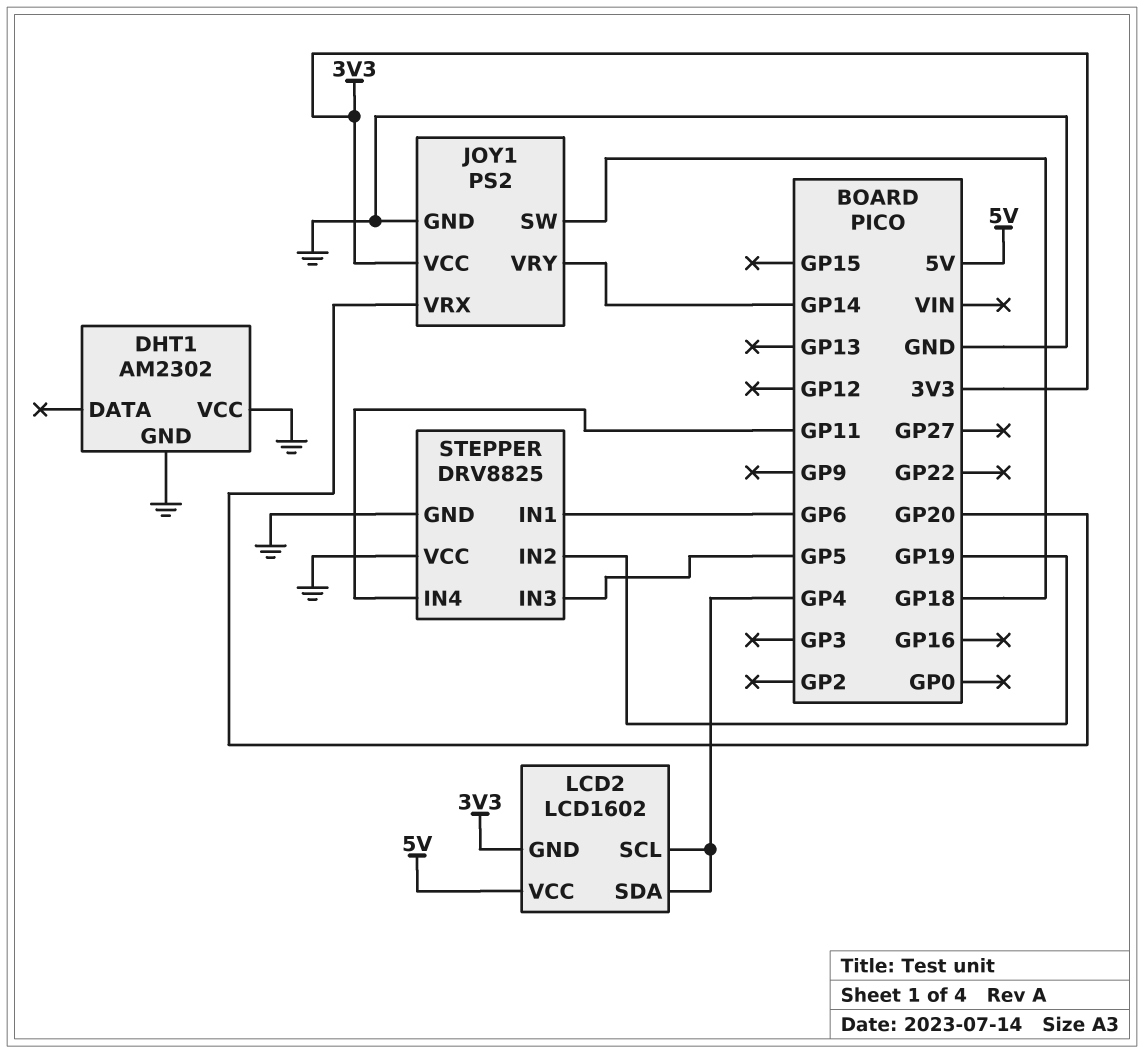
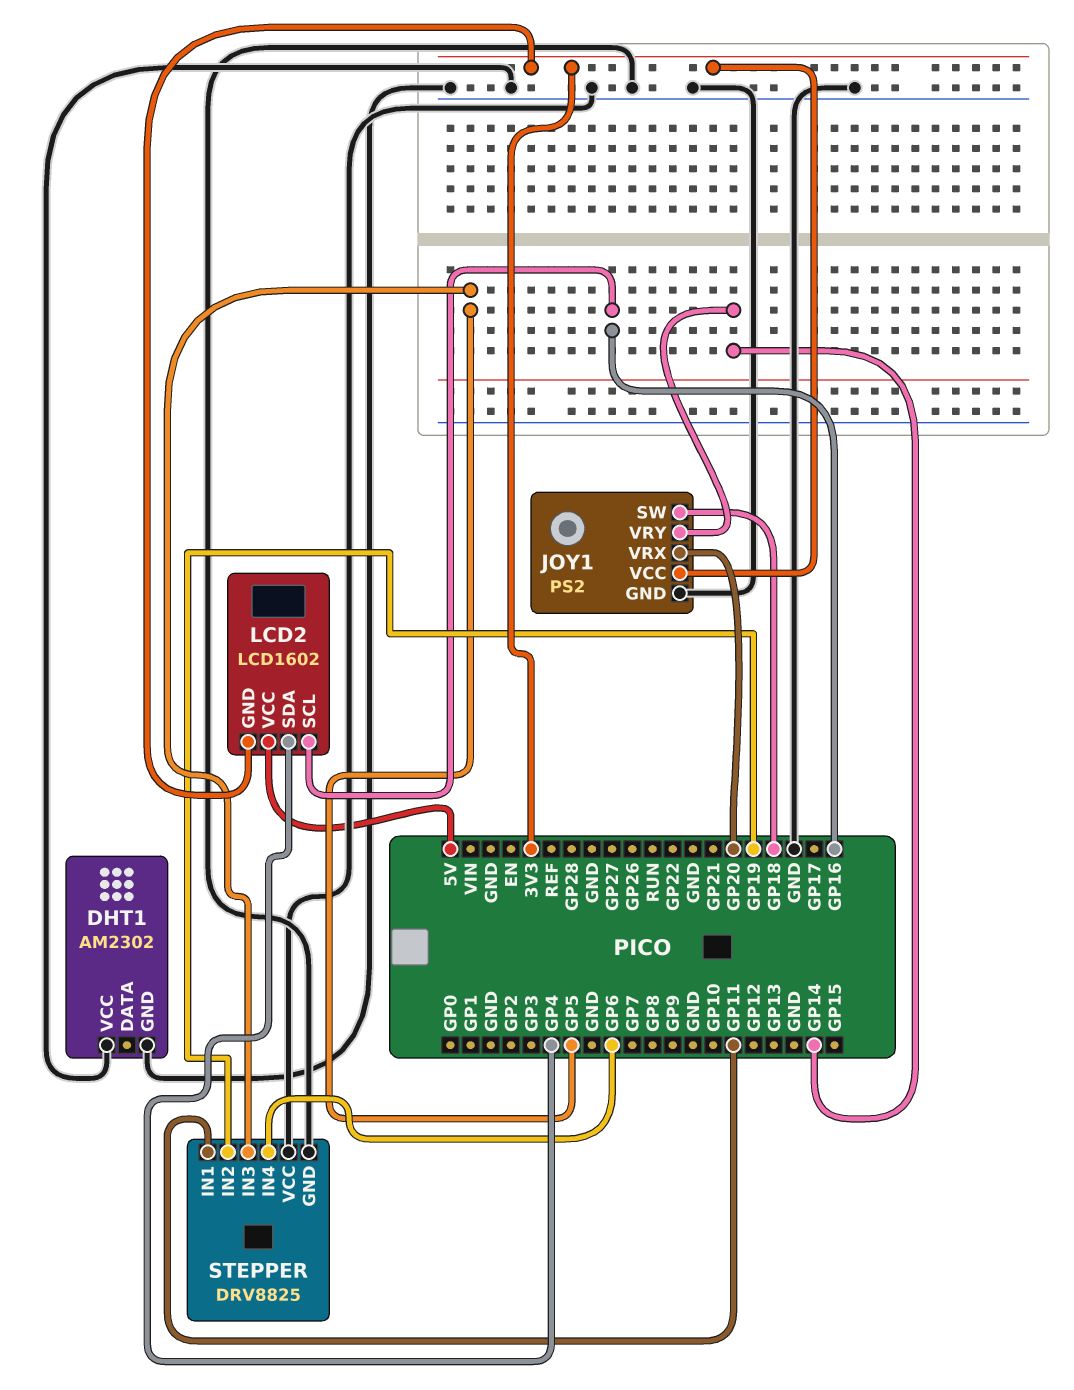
LCD2 pin SCL: GP4 -> GP16
STEPPER pin IN1: GP6 -> GP11
STEPPER pin IN4: GP11 -> GP6

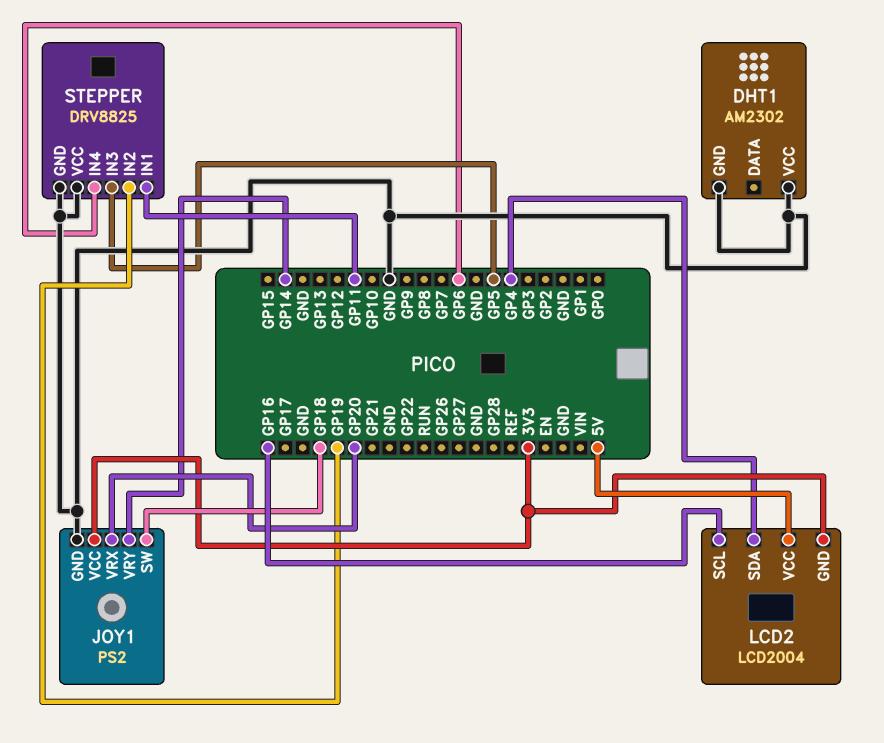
LCD2: LCD1602 -> LCD2004

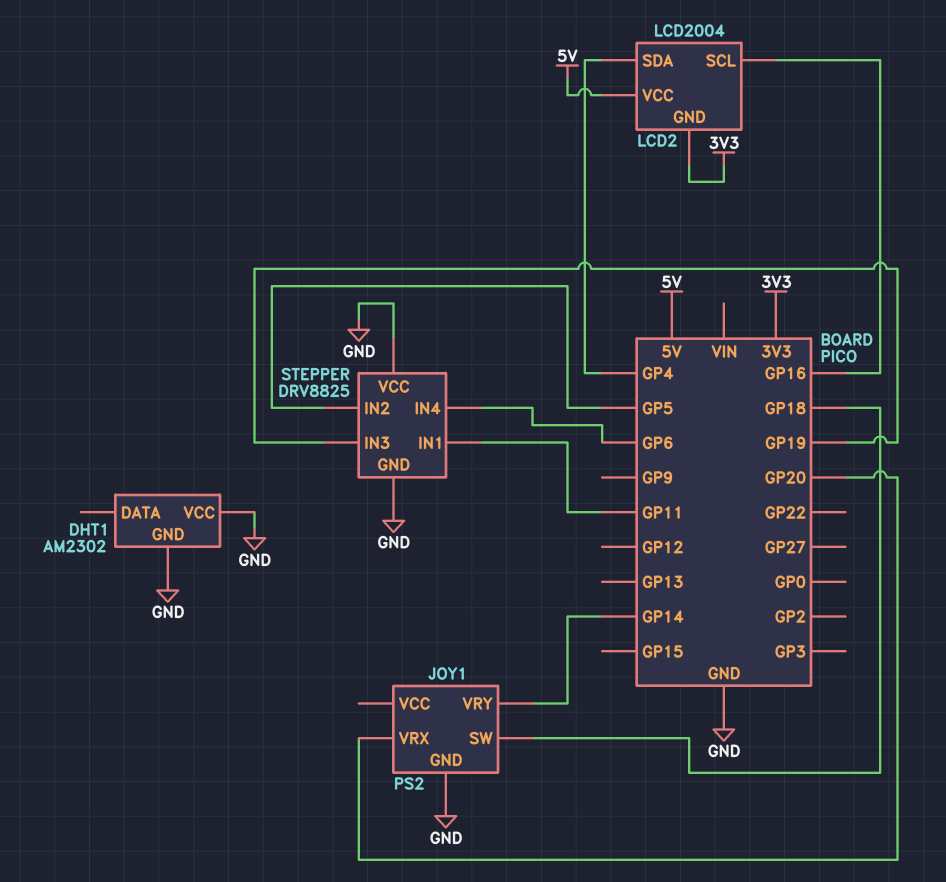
JOY1 pin VCC: 3V3 -> none
STEPPER pin IN2: GP19 -> GP5
STEPPER pin IN3: GP5 -> GP19

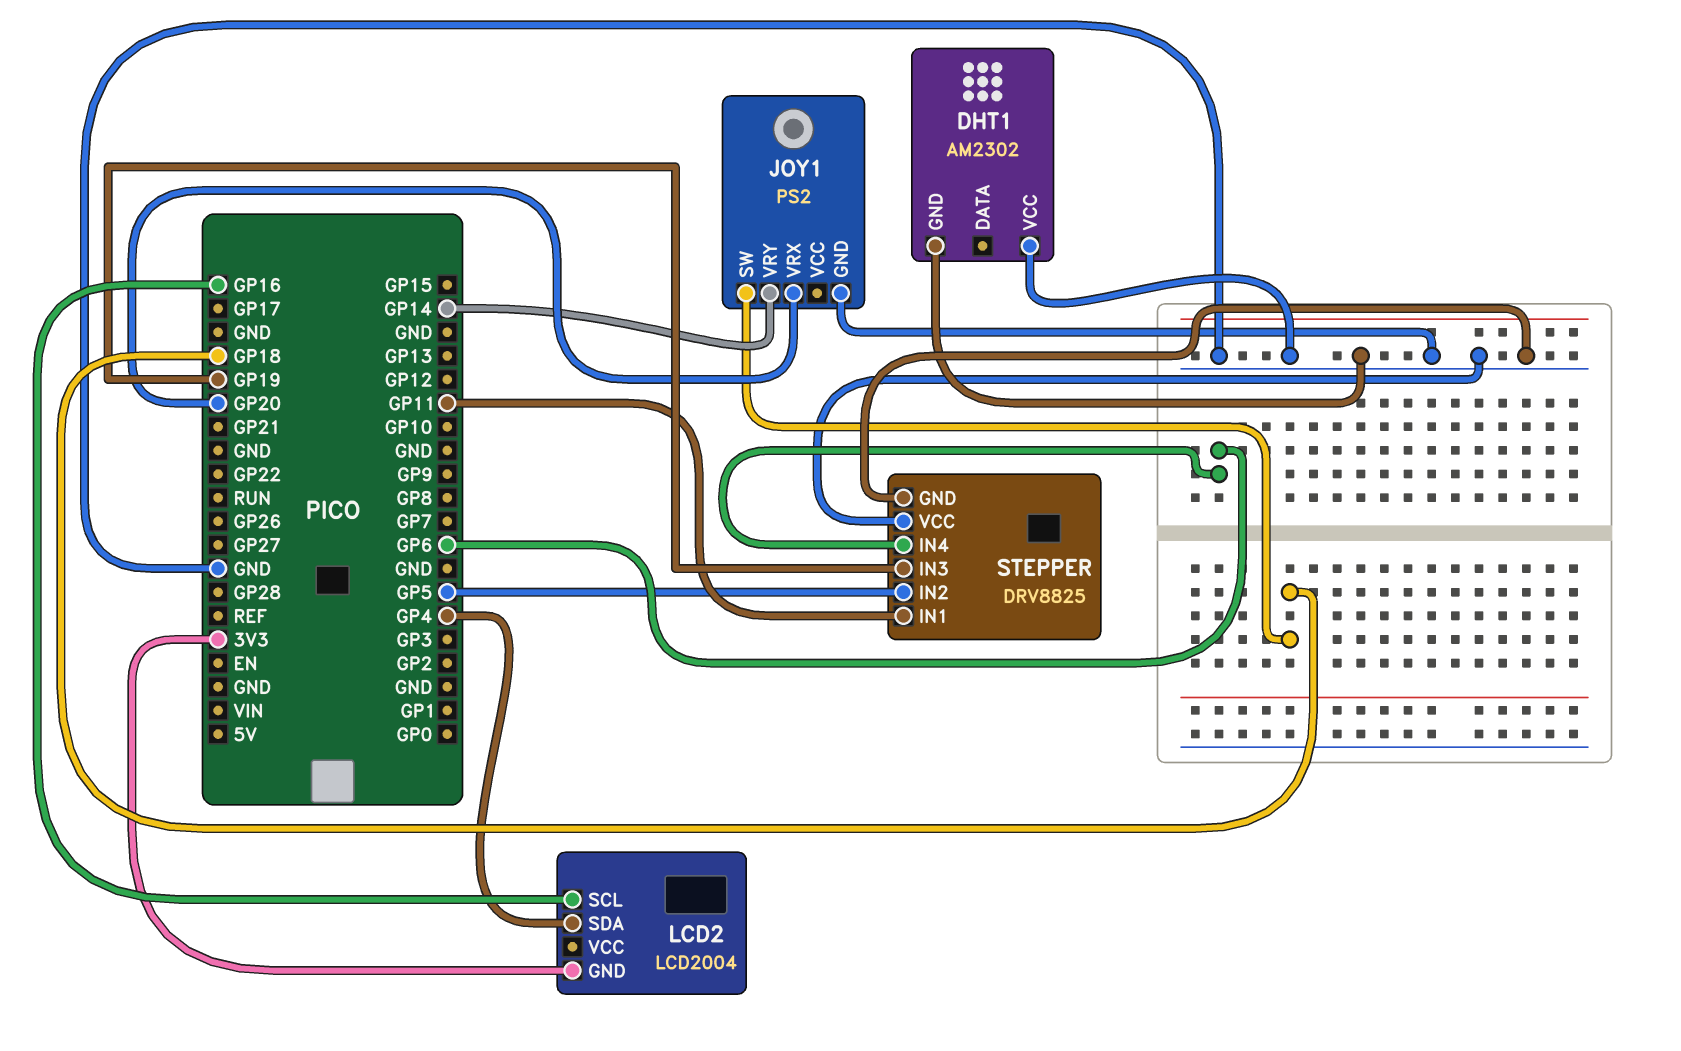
LCD2 pin VCC: 5V -> none

